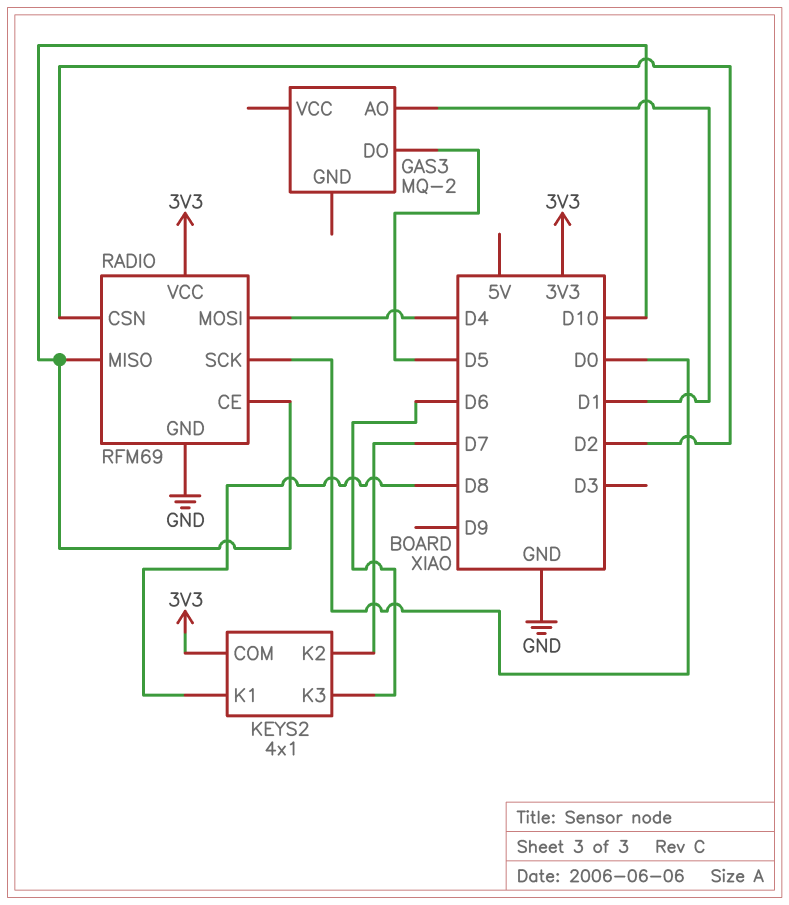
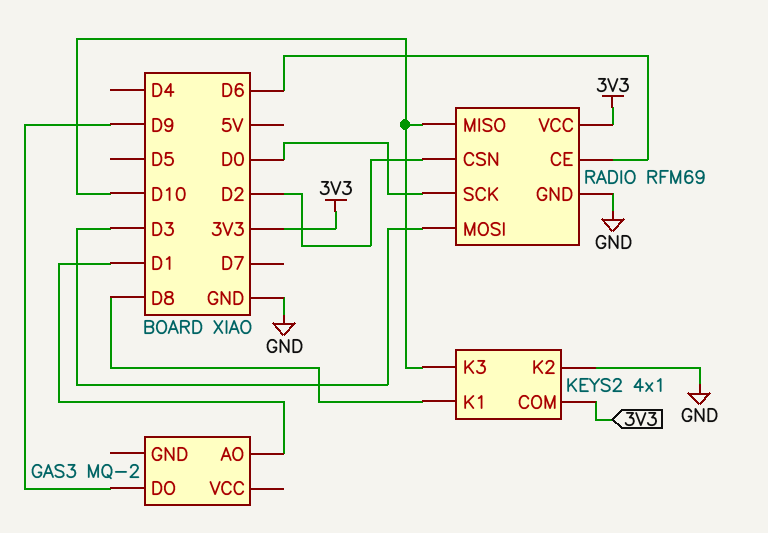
GAS3 pin DO: D5 -> D9
KEYS2 pin K2: D7 -> GND
KEYS2 pin K3: D6 -> D10
RADIO pin CE: D10 -> D6
RADIO pin MOSI: D4 -> D3

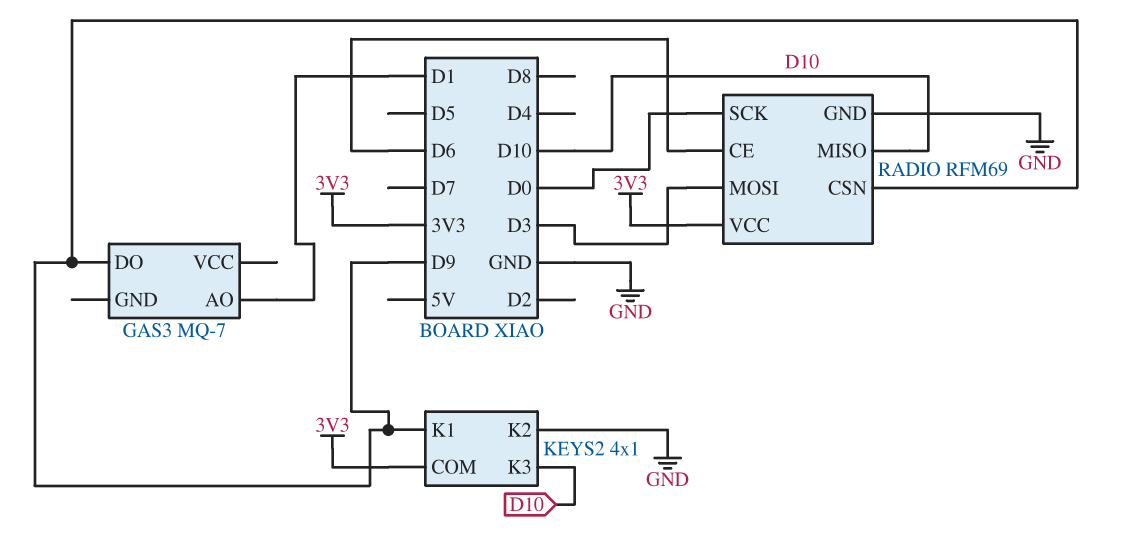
GAS3: MQ-2 -> MQ-7
KEYS2 pin K1: D8 -> D9
RADIO pin CSN: D2 -> D9

